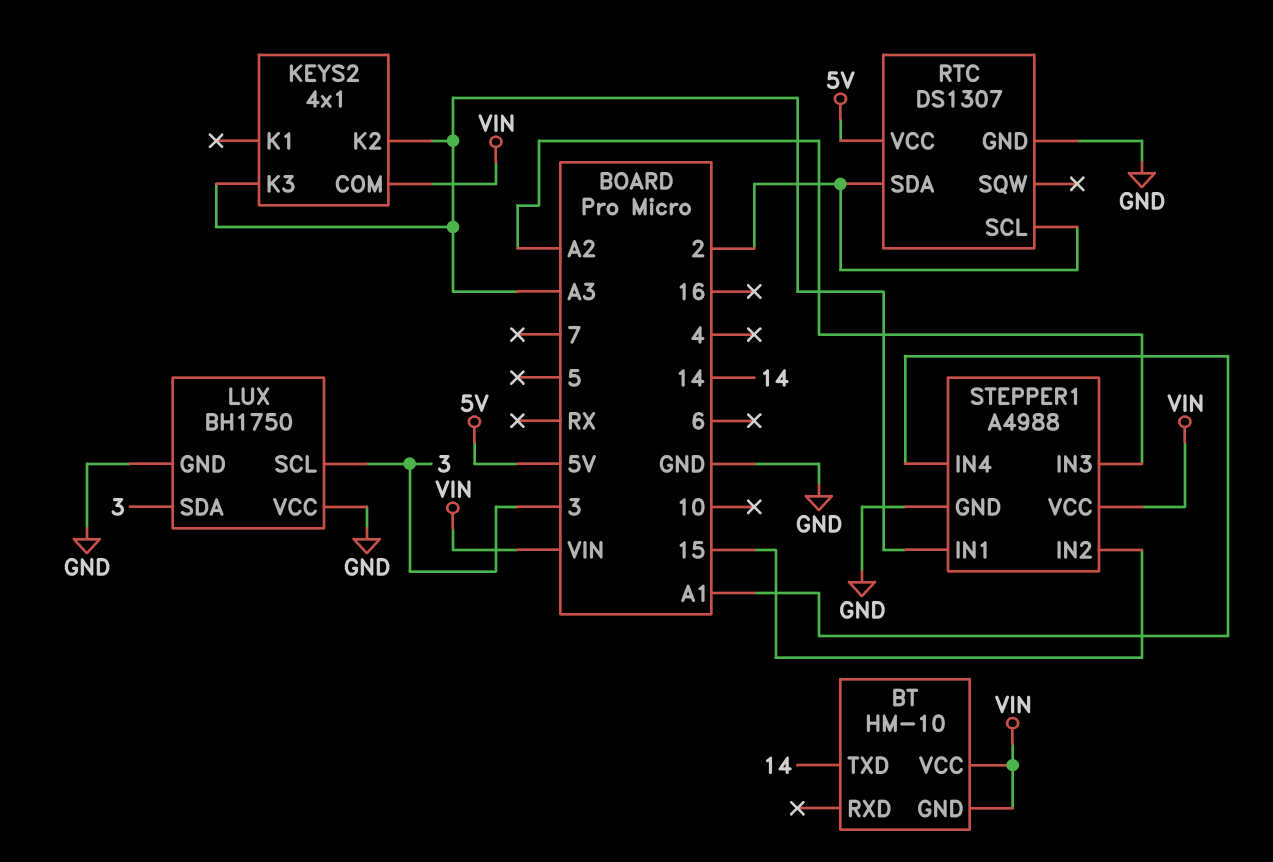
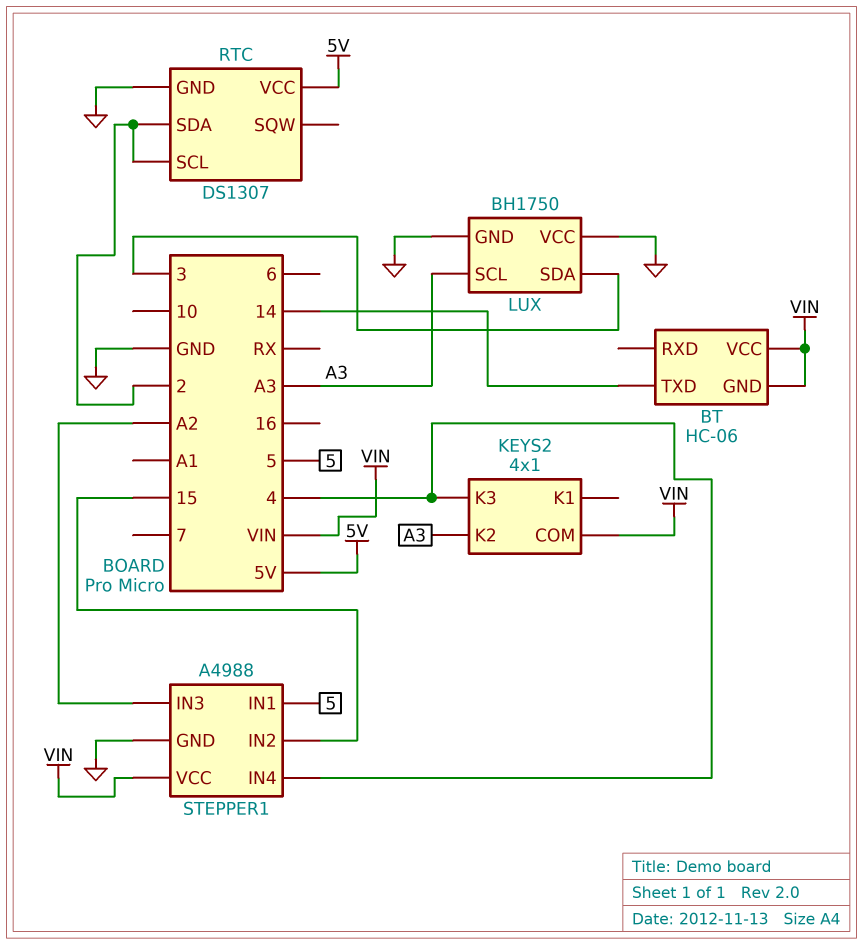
BT: HM-10 -> HC-06
KEYS2 pin K3: A3 -> 4
LUX pin SCL: 3 -> A3
STEPPER1 pin IN1: A3 -> 5
STEPPER1 pin IN4: A1 -> 4

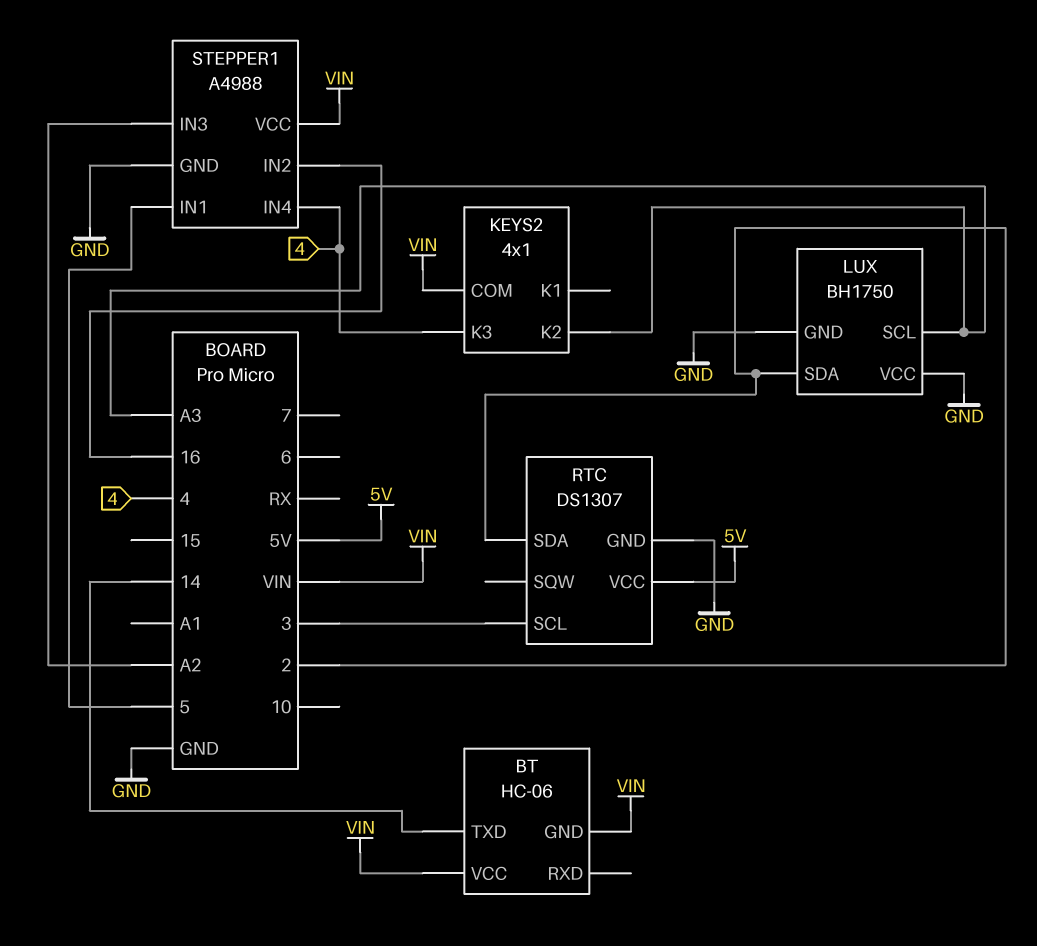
LUX pin SDA: 3 -> 2
RTC pin SCL: 2 -> 3
STEPPER1 pin IN2: 15 -> 16

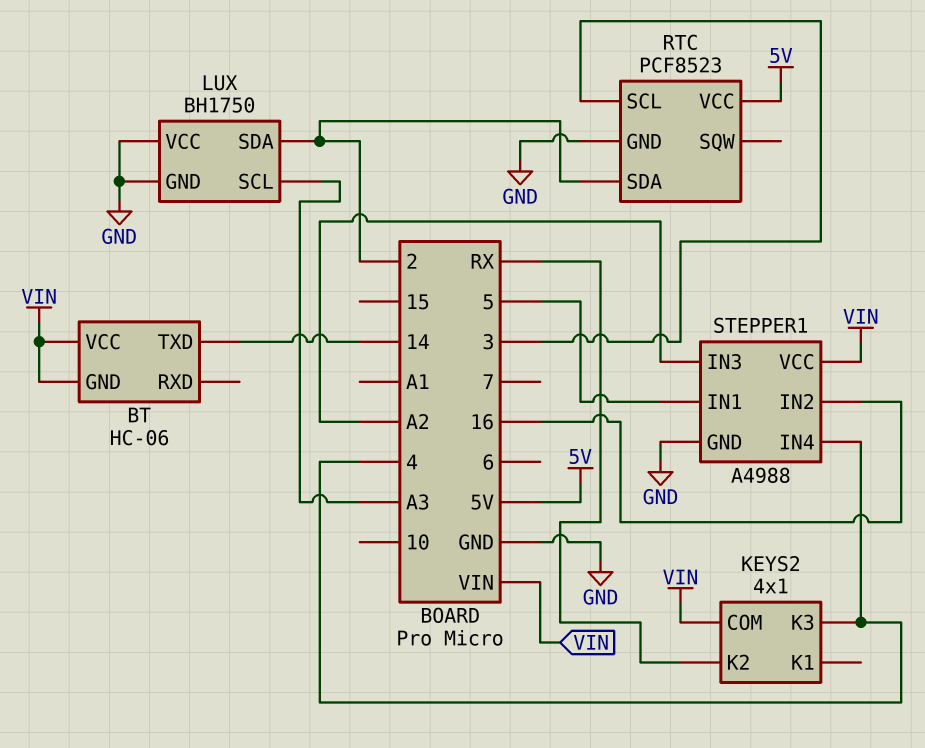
KEYS2 pin K2: A3 -> RX
RTC: DS1307 -> PCF8523

